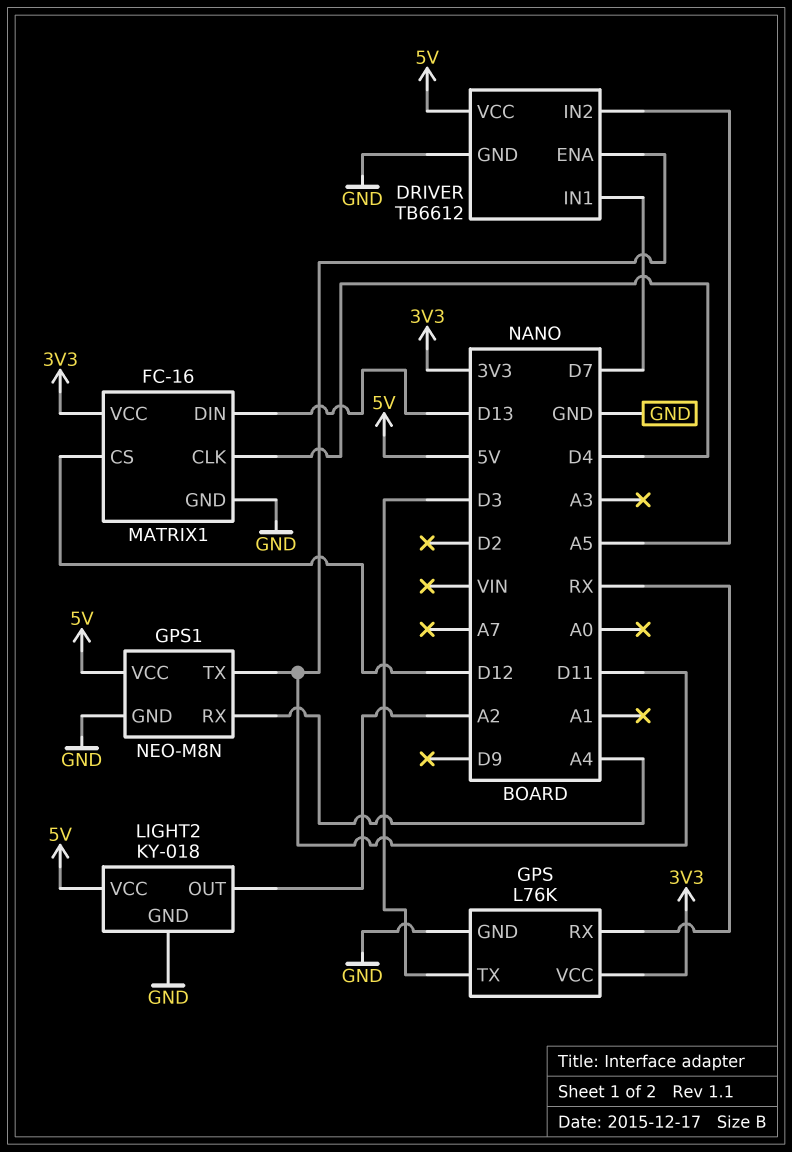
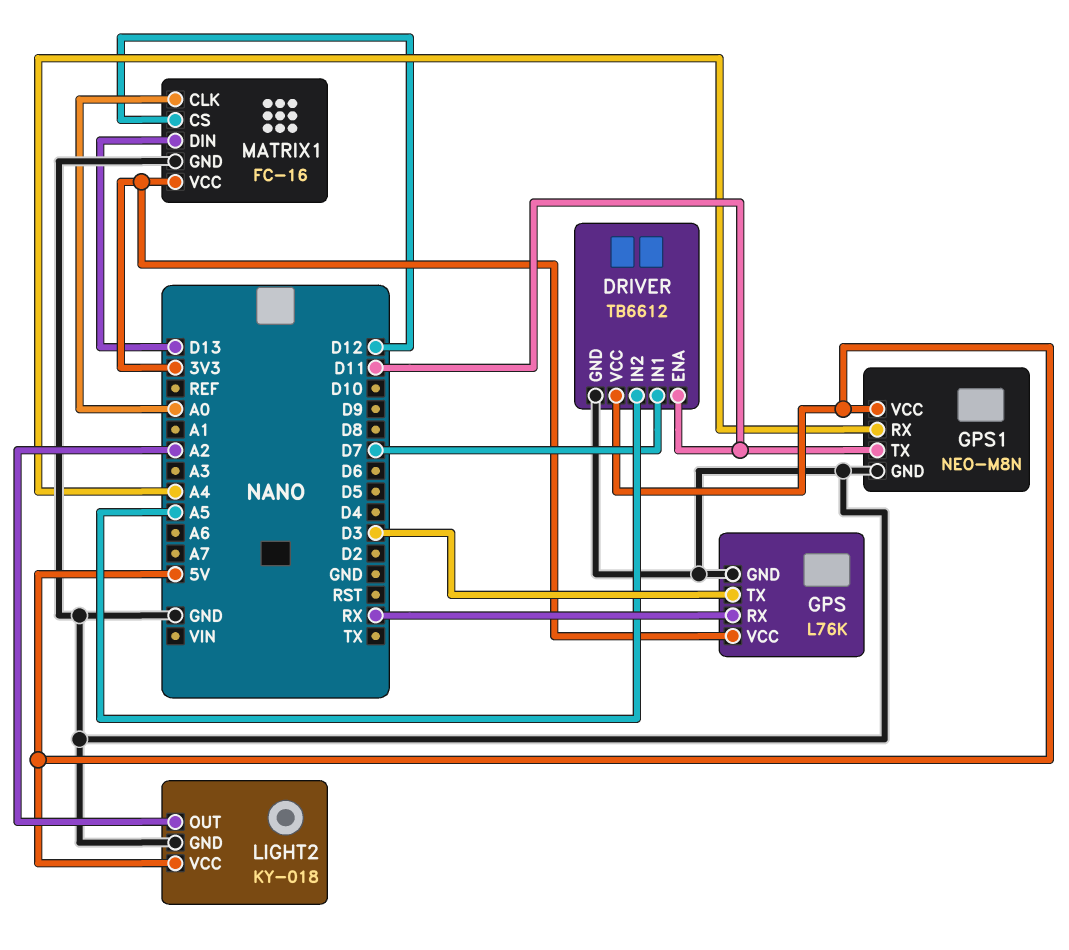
MATRIX1 pin CLK: D4 -> A0

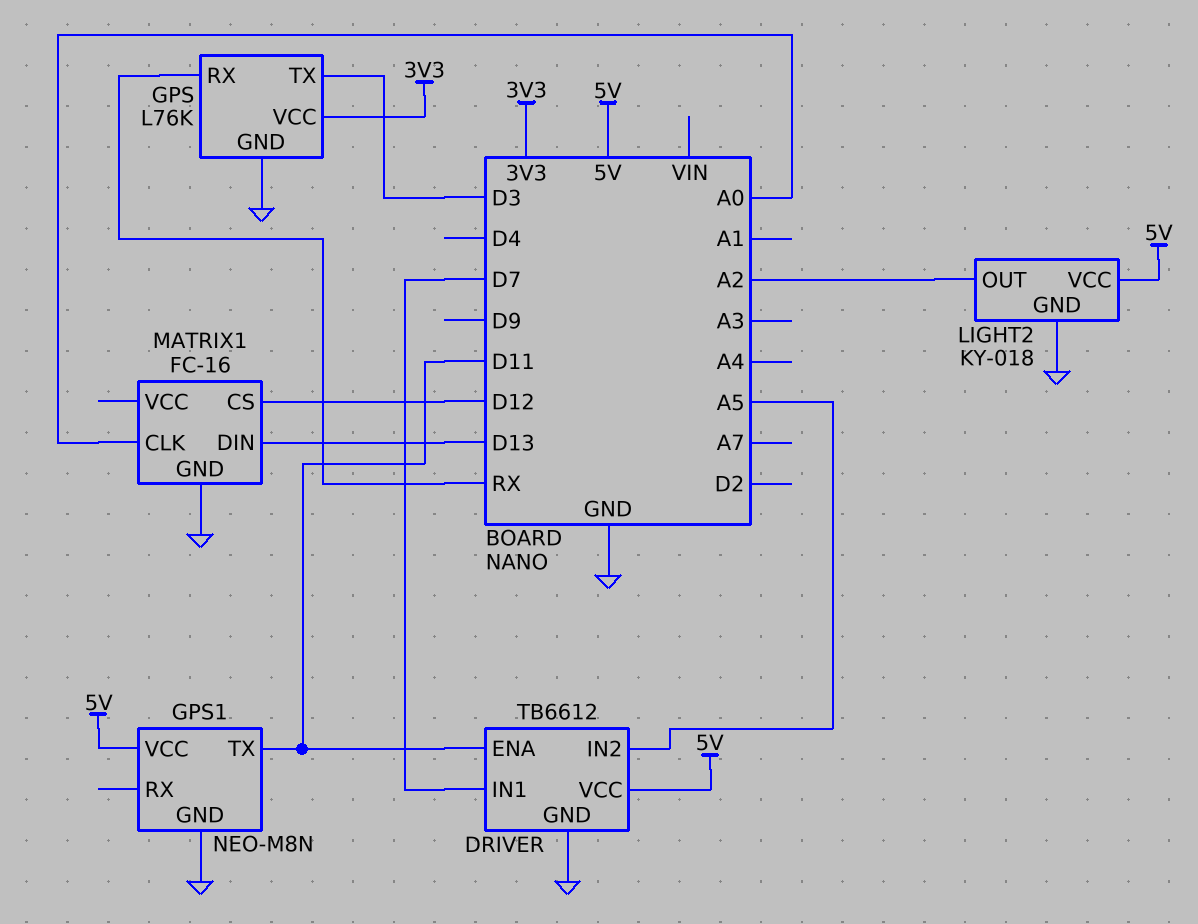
GPS1 pin RX: A4 -> none
MATRIX1 pin VCC: 3V3 -> none

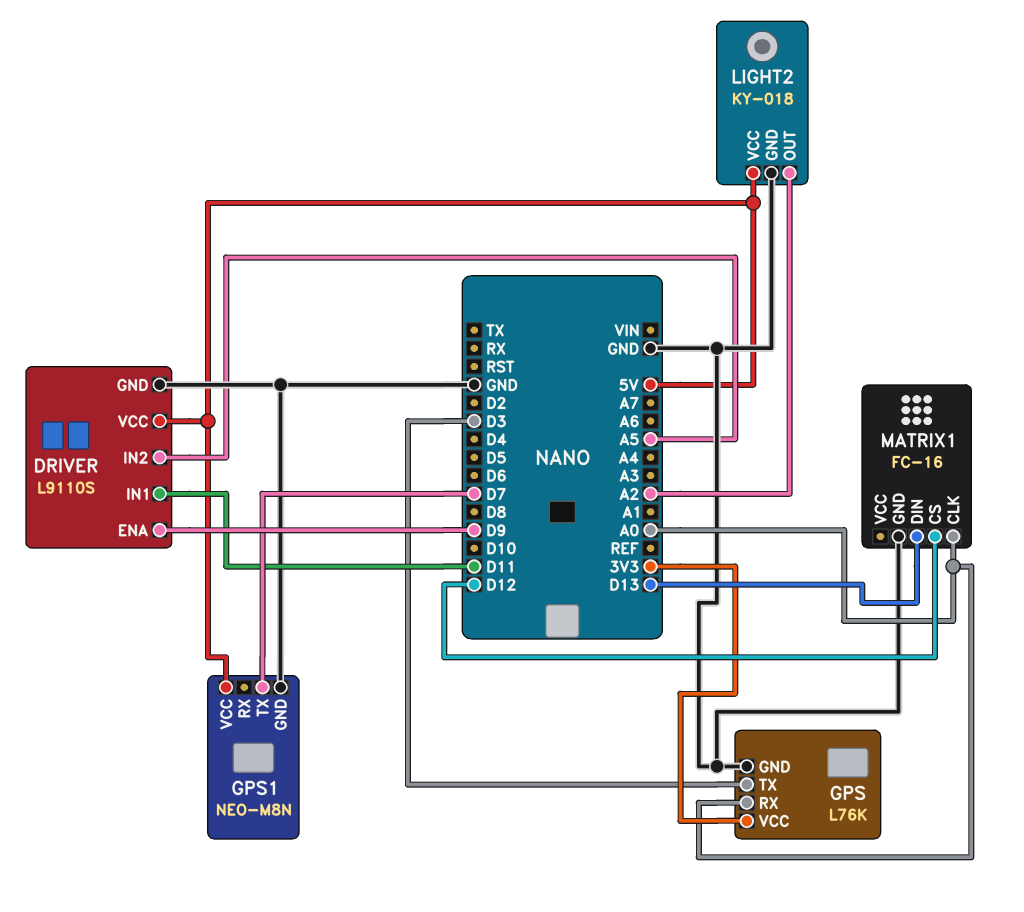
DRIVER: TB6612 -> L9110S
DRIVER pin ENA: D11 -> D9
DRIVER pin IN1: D7 -> D11
GPS pin RX: RX -> A0
GPS1 pin TX: D11 -> D7

